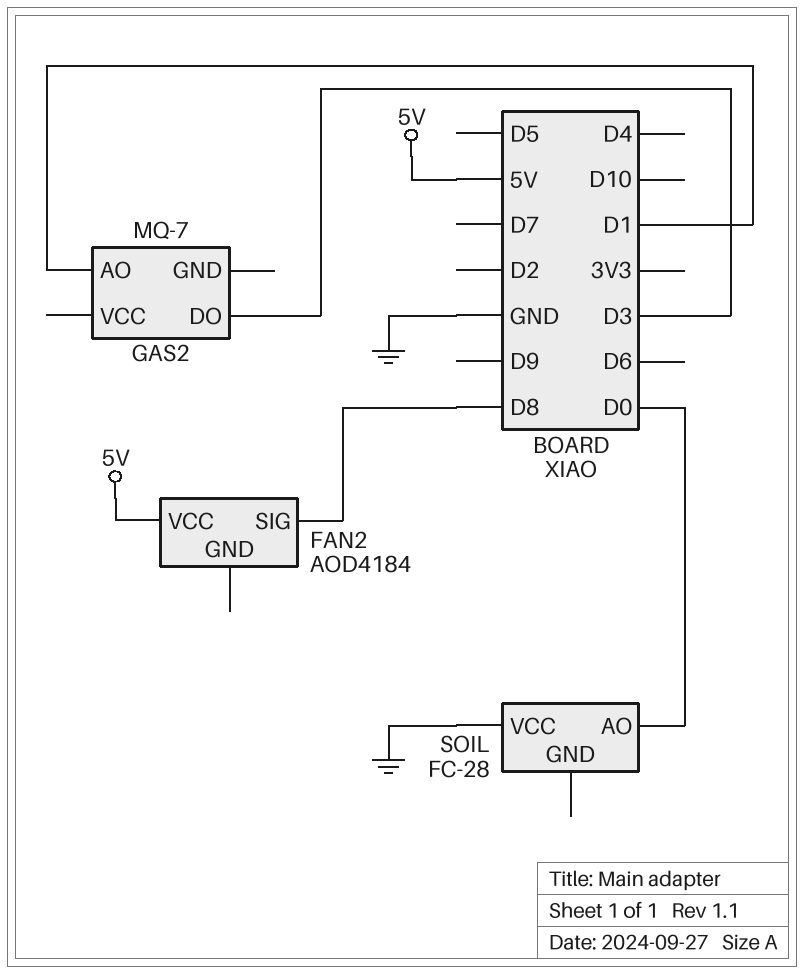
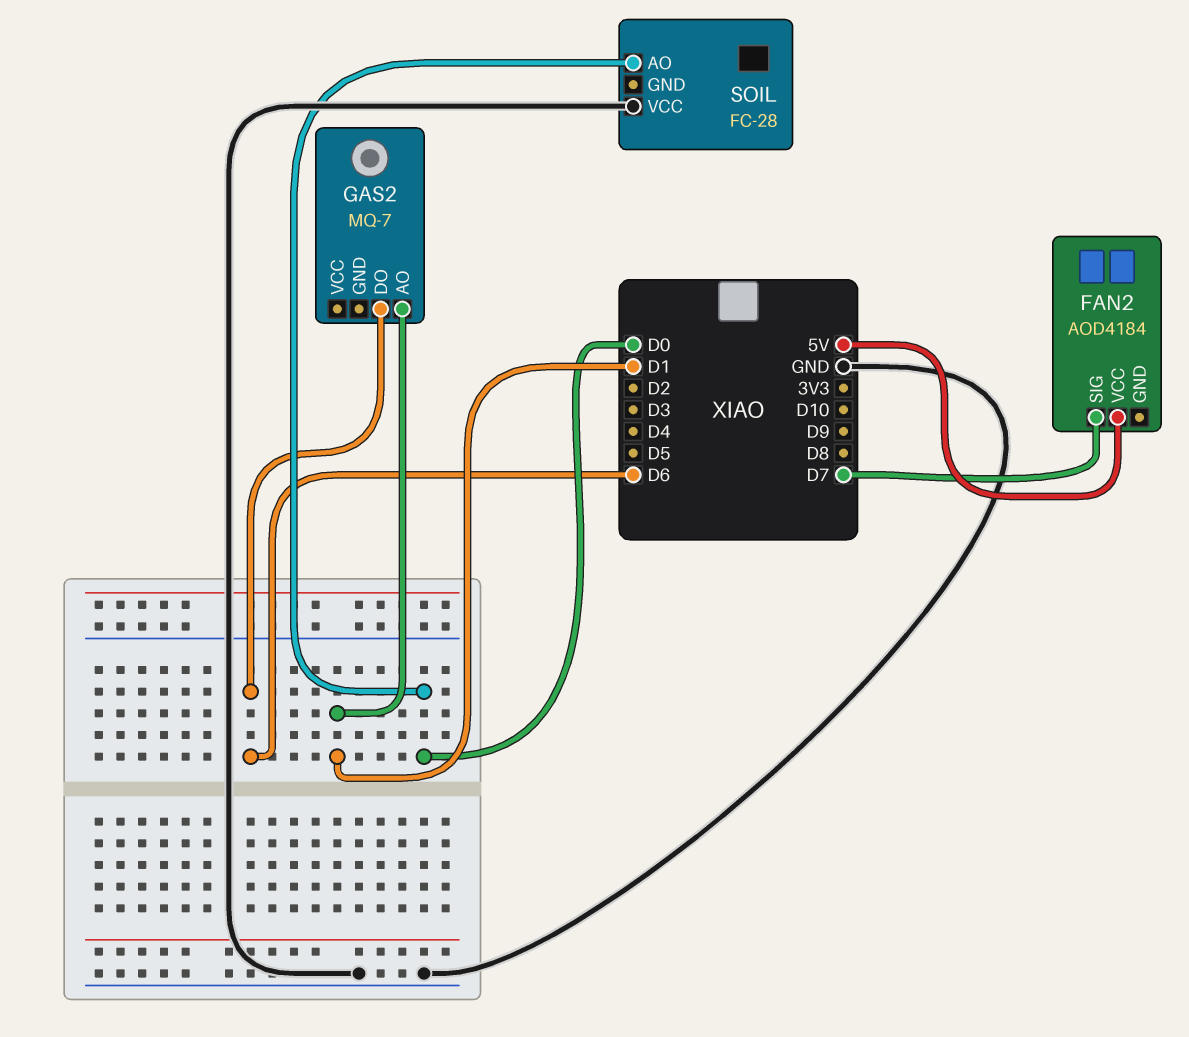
FAN2 pin SIG: D8 -> D7
GAS2 pin DO: D3 -> D6

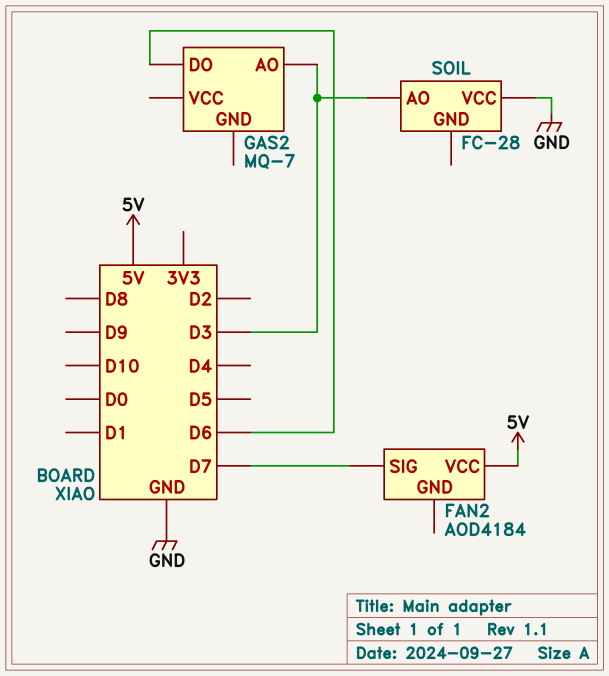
GAS2 pin AO: D1 -> D3
SOIL pin AO: D0 -> D3

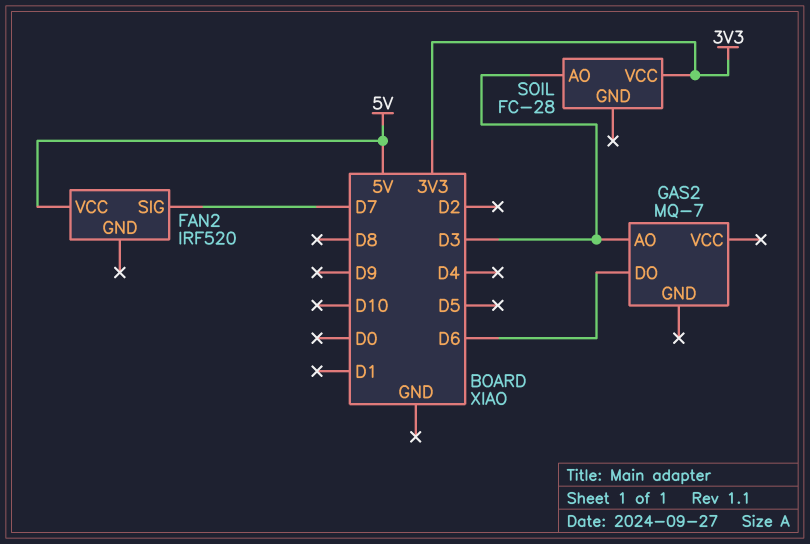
FAN2: AOD4184 -> IRF520
SOIL pin VCC: GND -> 3V3

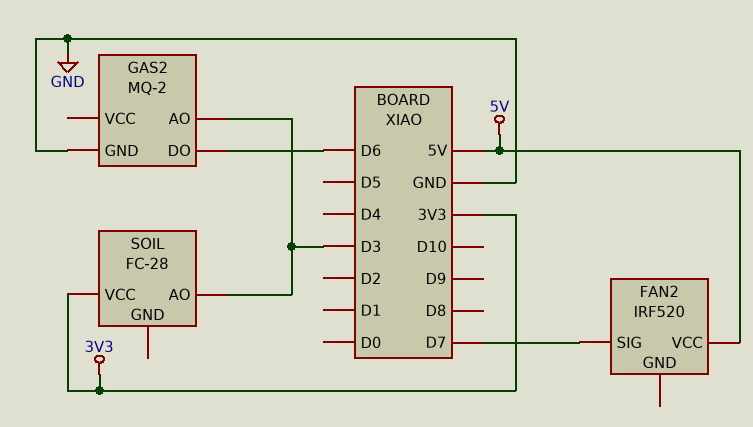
GAS2: MQ-7 -> MQ-2
GAS2 pin GND: none -> GND

